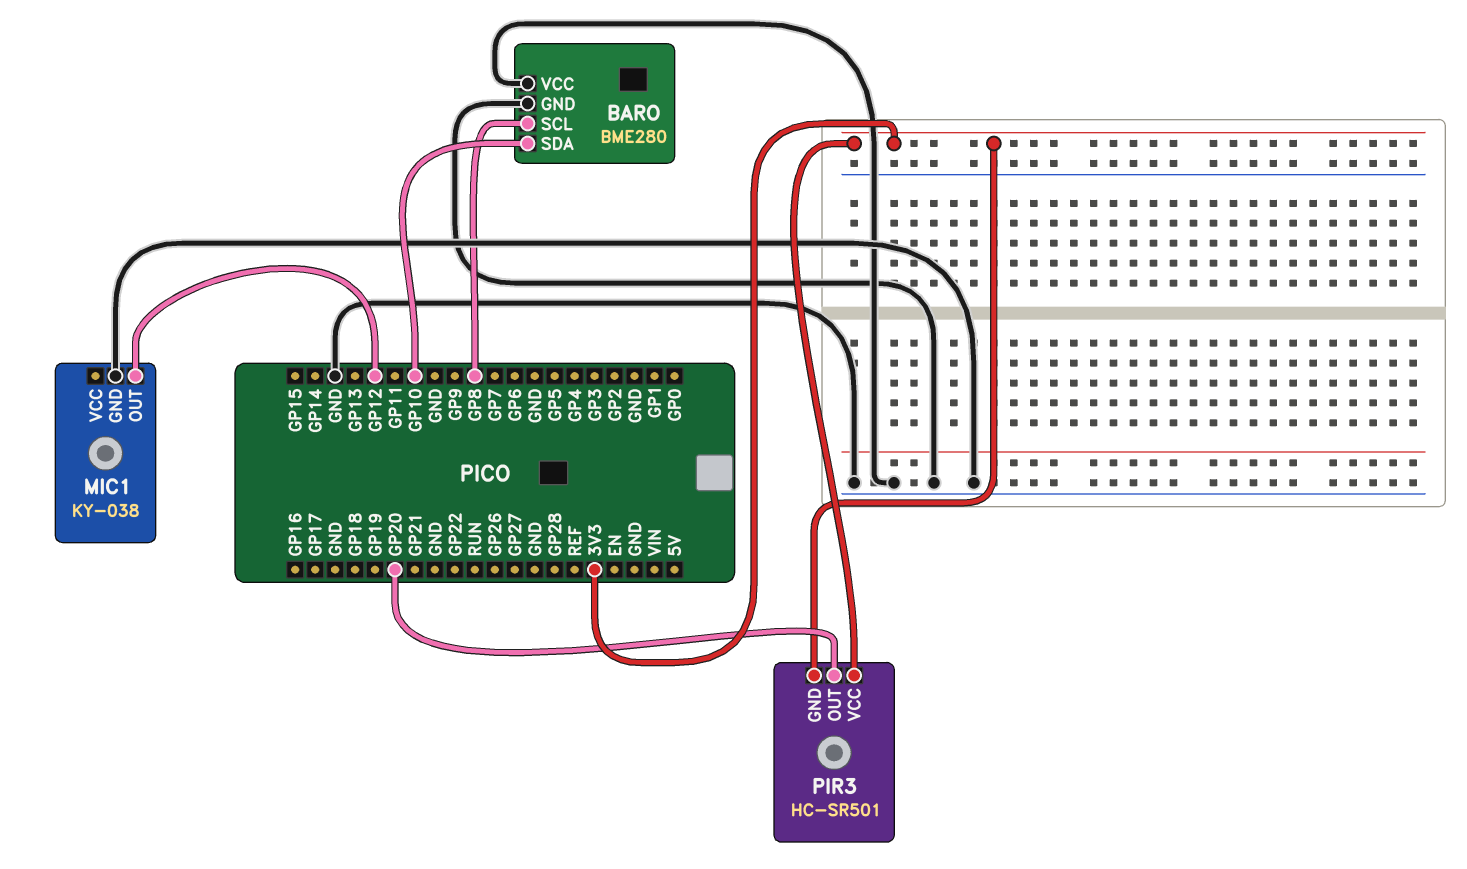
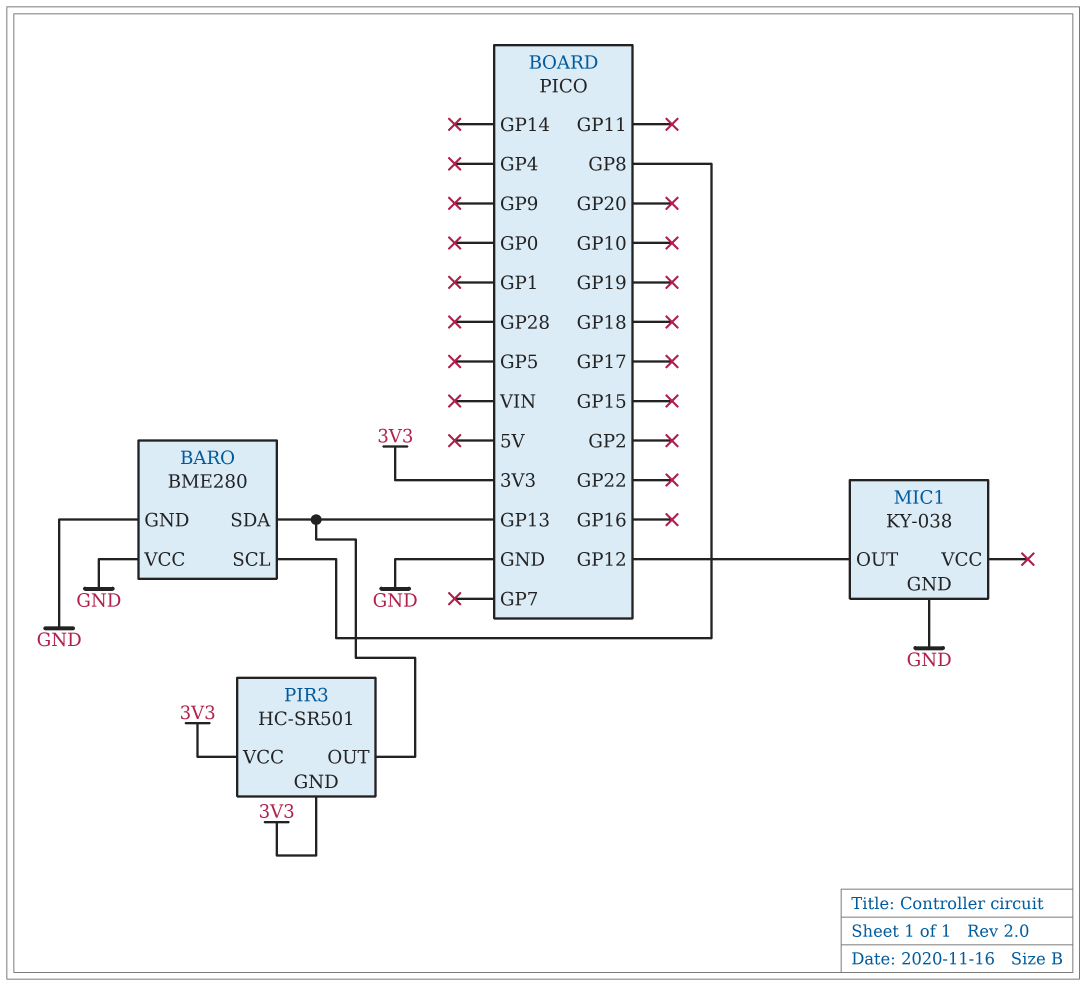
BARO pin SDA: GP10 -> GP13
PIR3 pin OUT: GP20 -> GP13

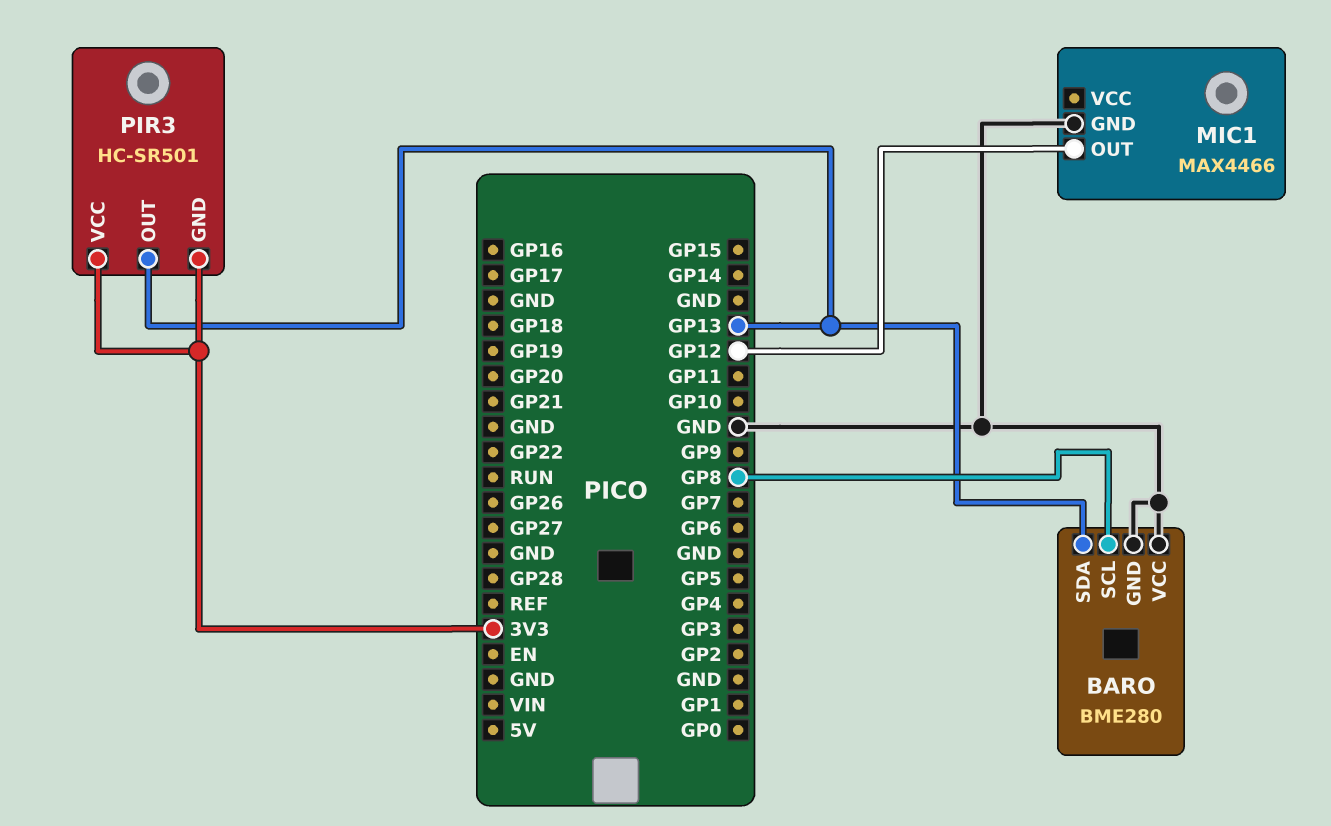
MIC1: KY-038 -> MAX4466

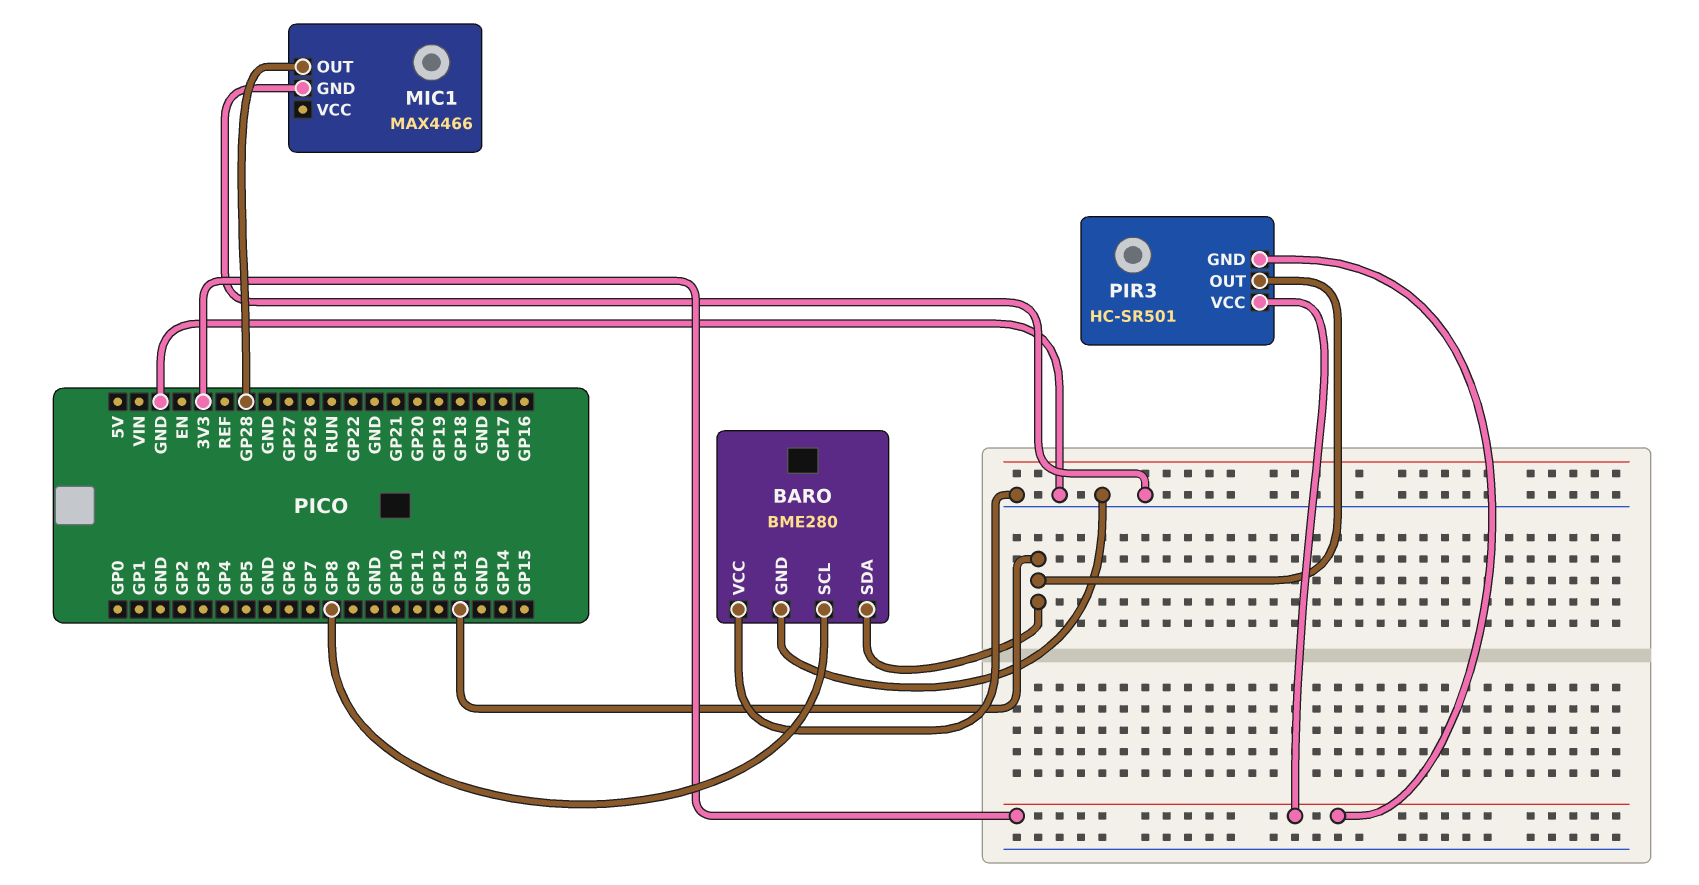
MIC1 pin OUT: GP12 -> GP28

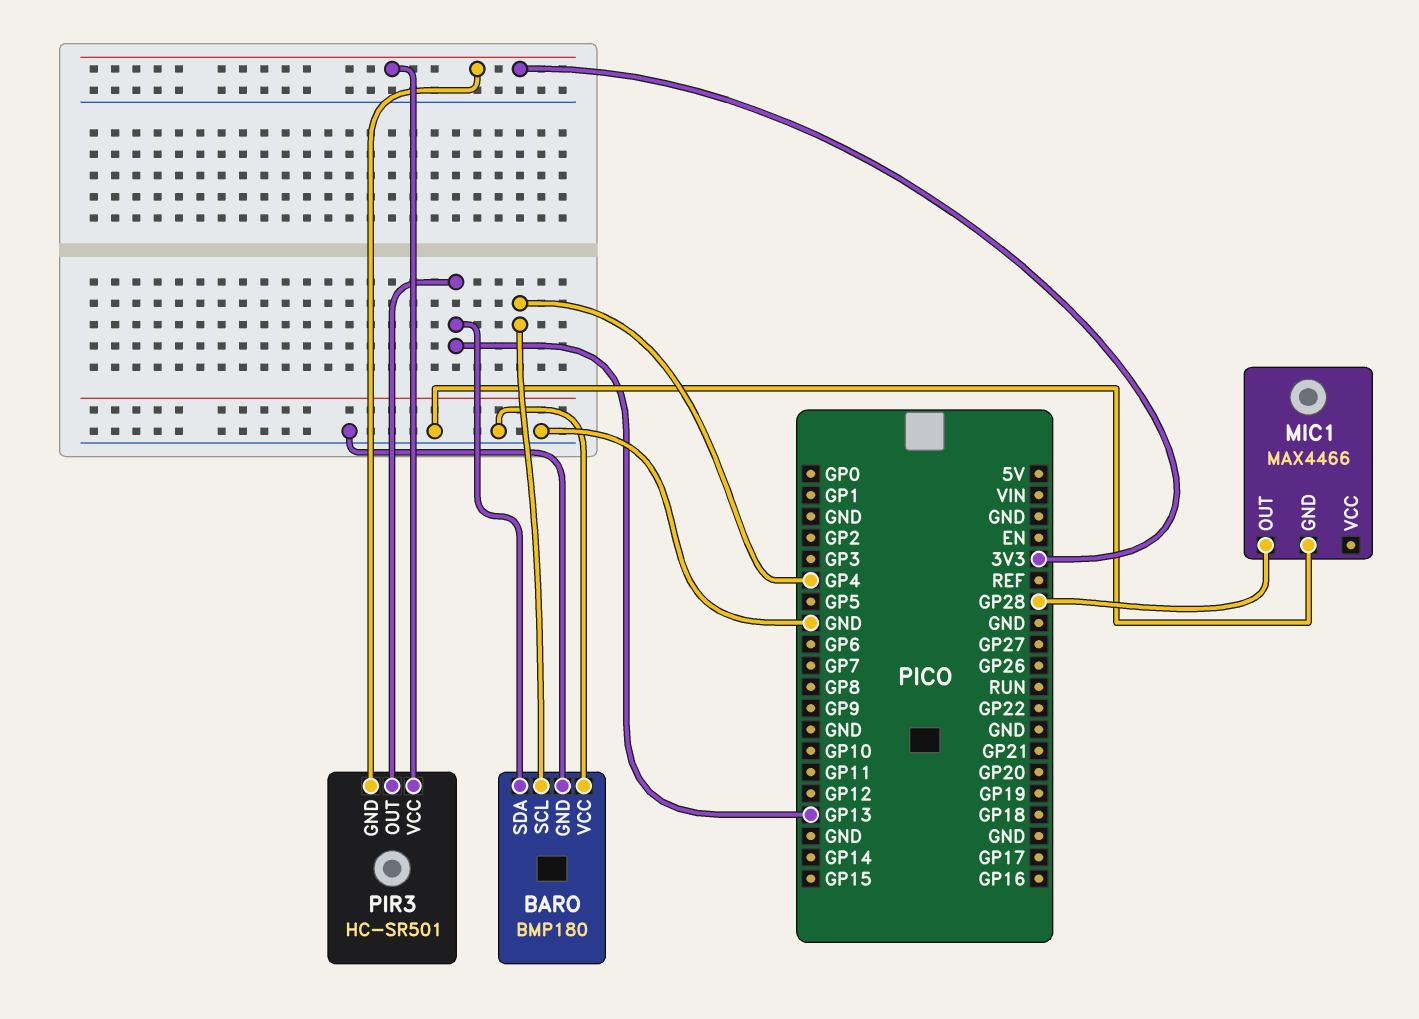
BARO: BME280 -> BMP180
BARO pin SCL: GP8 -> GP4

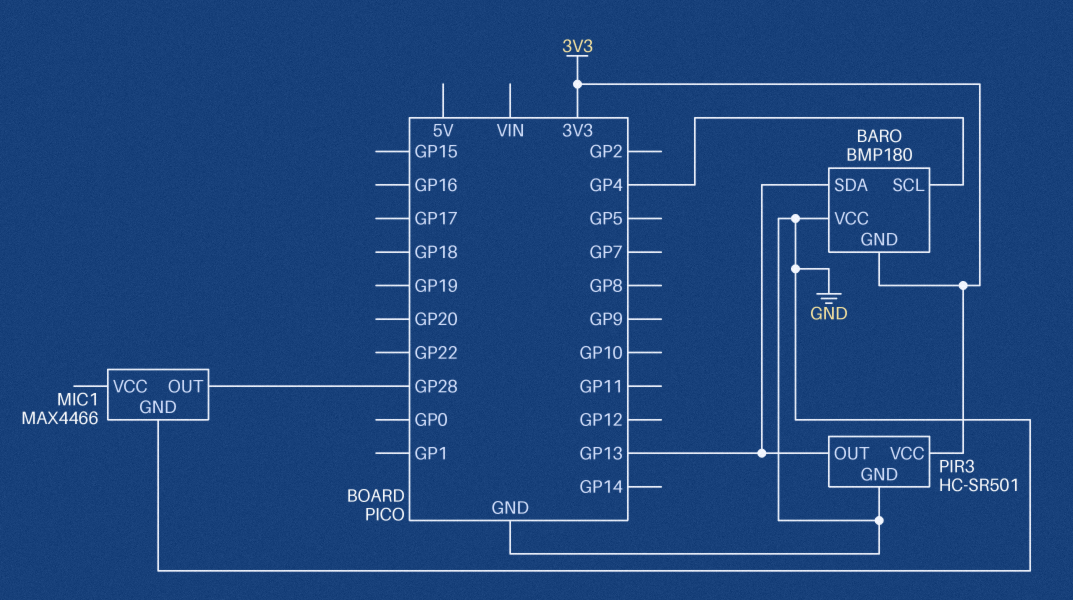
BARO pin GND: GND -> 3V3
PIR3 pin GND: 3V3 -> GND

